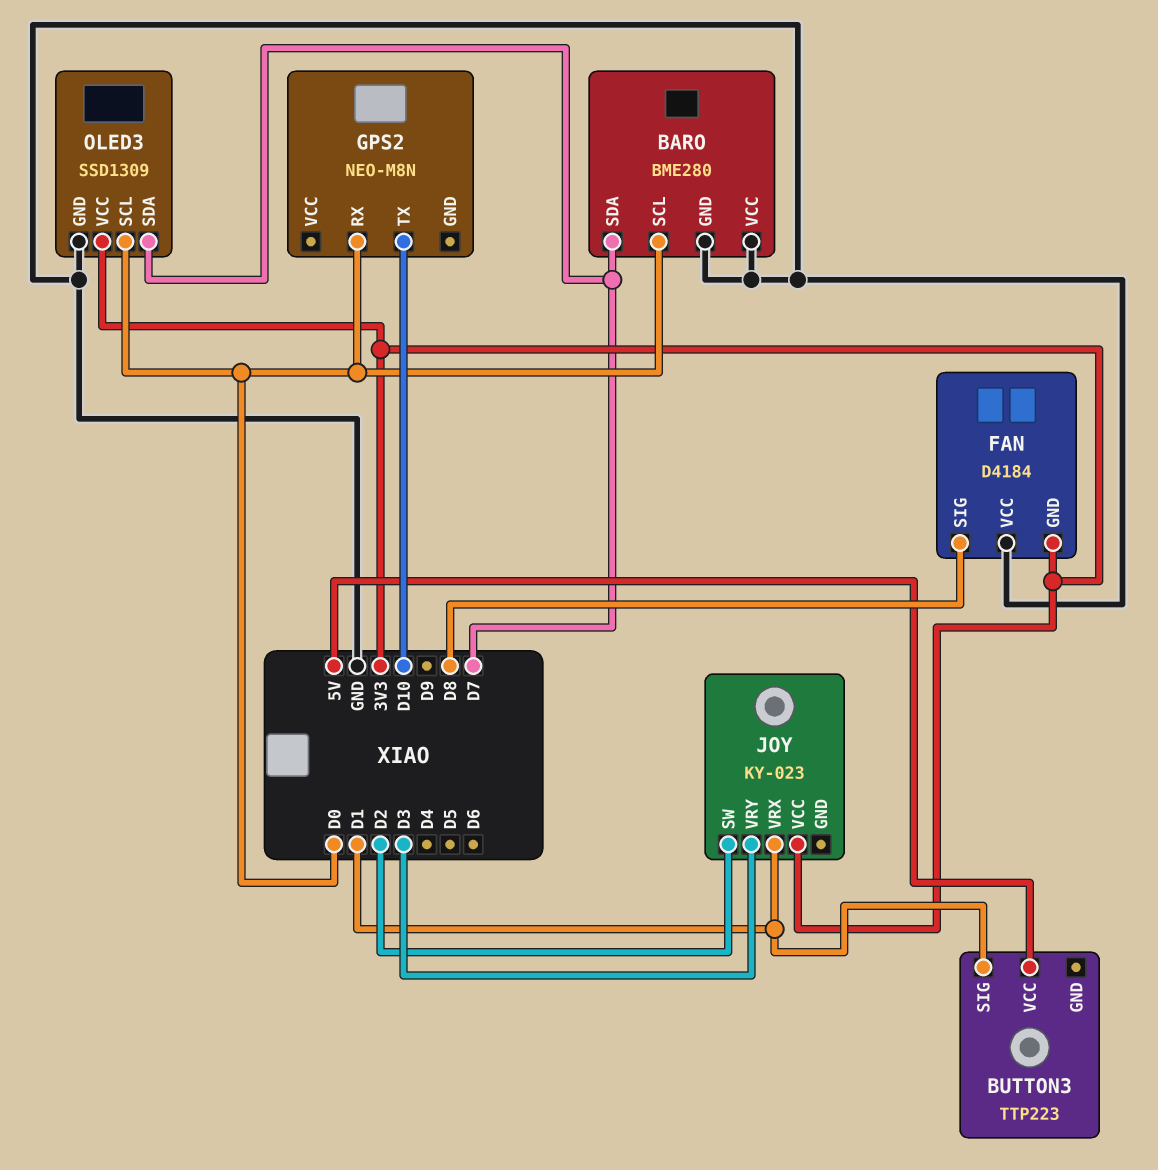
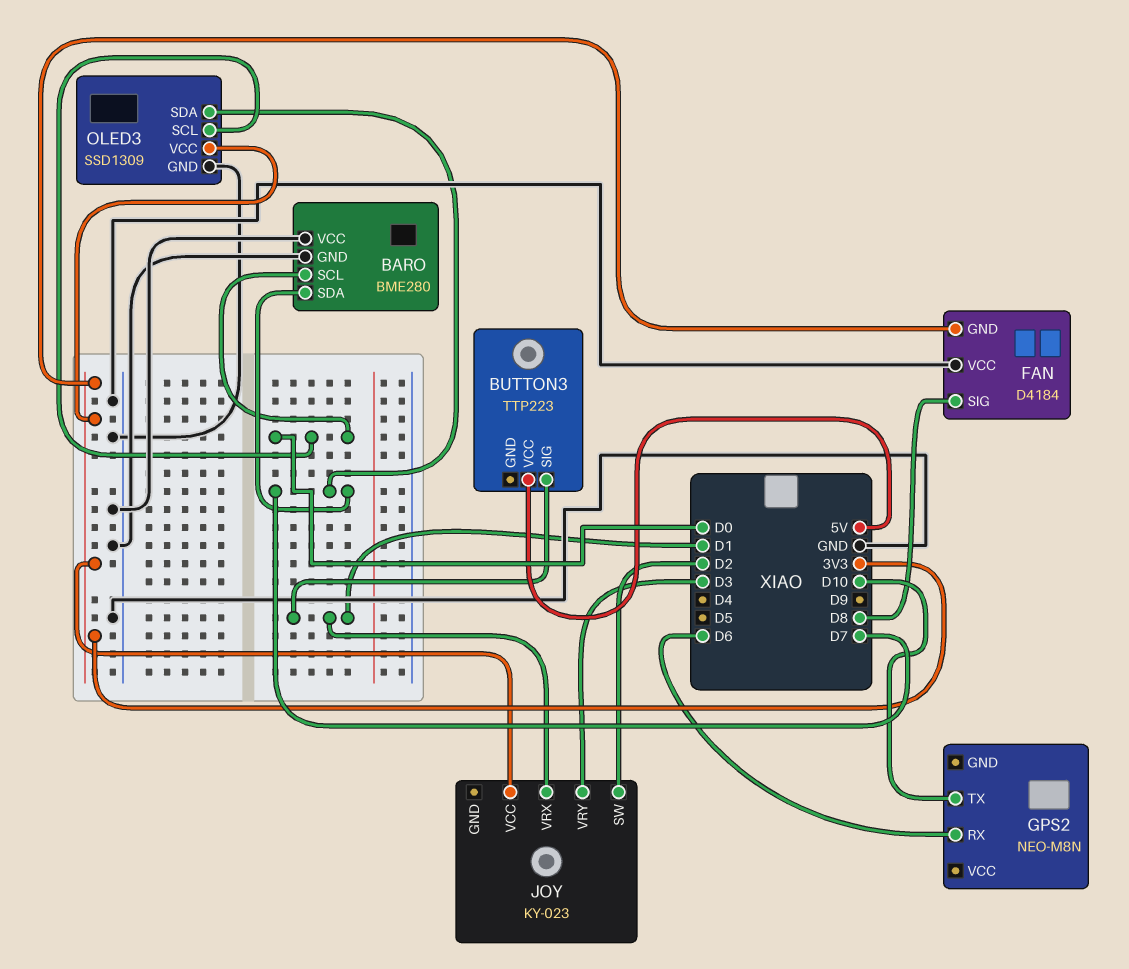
GPS2 pin RX: D0 -> D6

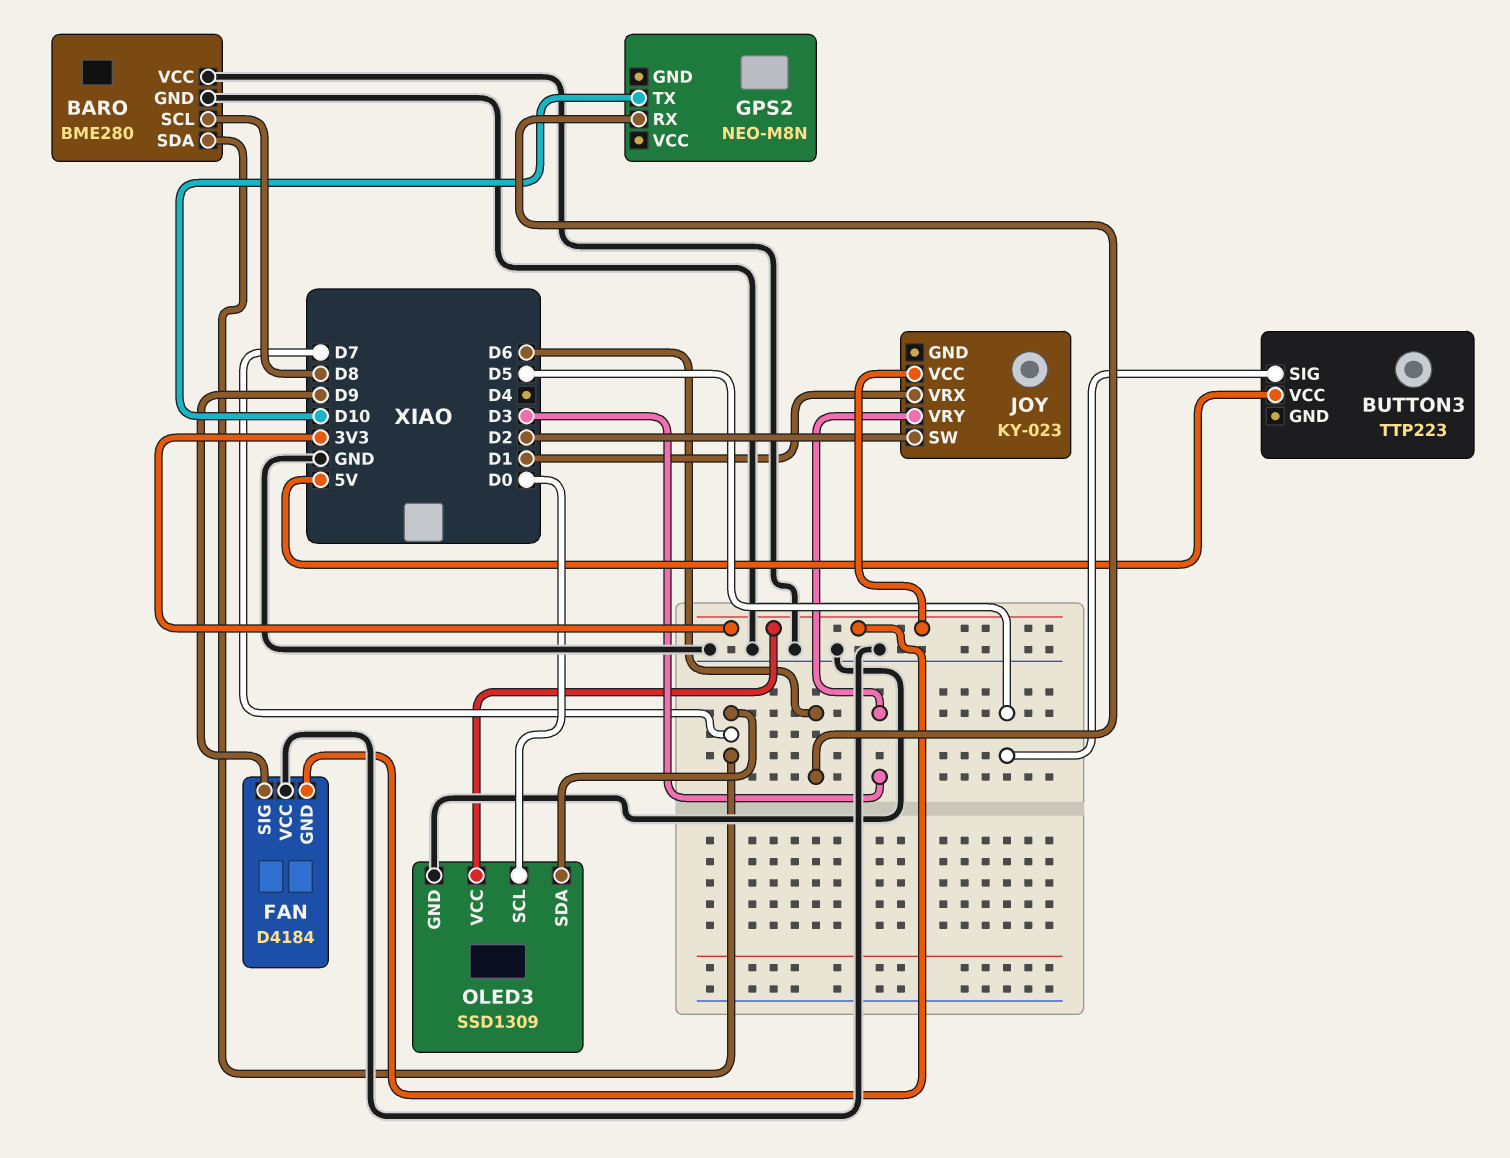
BARO pin SCL: D0 -> D8
BUTTON3 pin SIG: D1 -> D5
FAN pin SIG: D8 -> D9

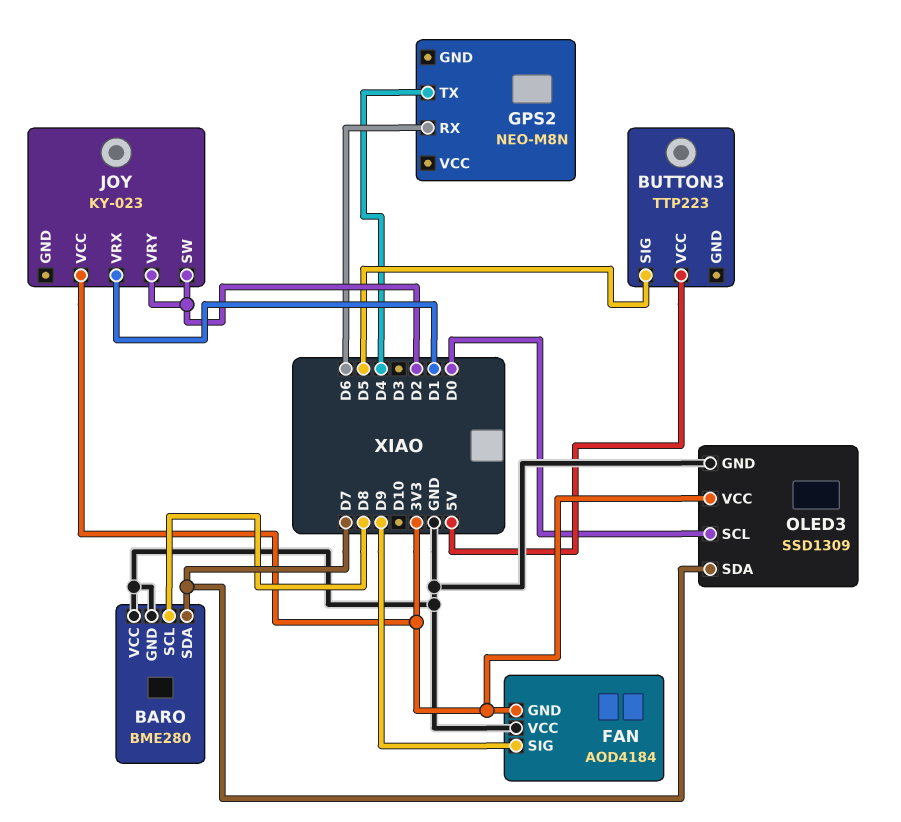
FAN: D4184 -> AOD4184
GPS2 pin TX: D10 -> D4
JOY pin VRY: D3 -> D2

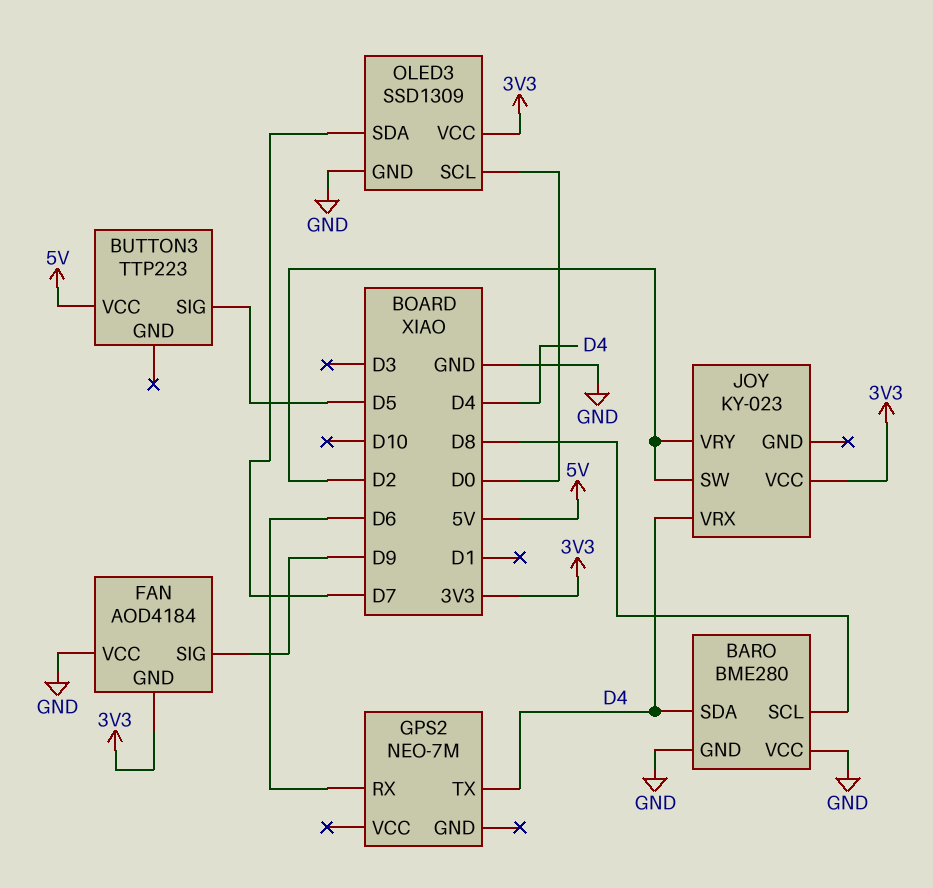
BARO pin SDA: D7 -> D4
GPS2: NEO-M8N -> NEO-7M
JOY pin VRX: D1 -> D4

